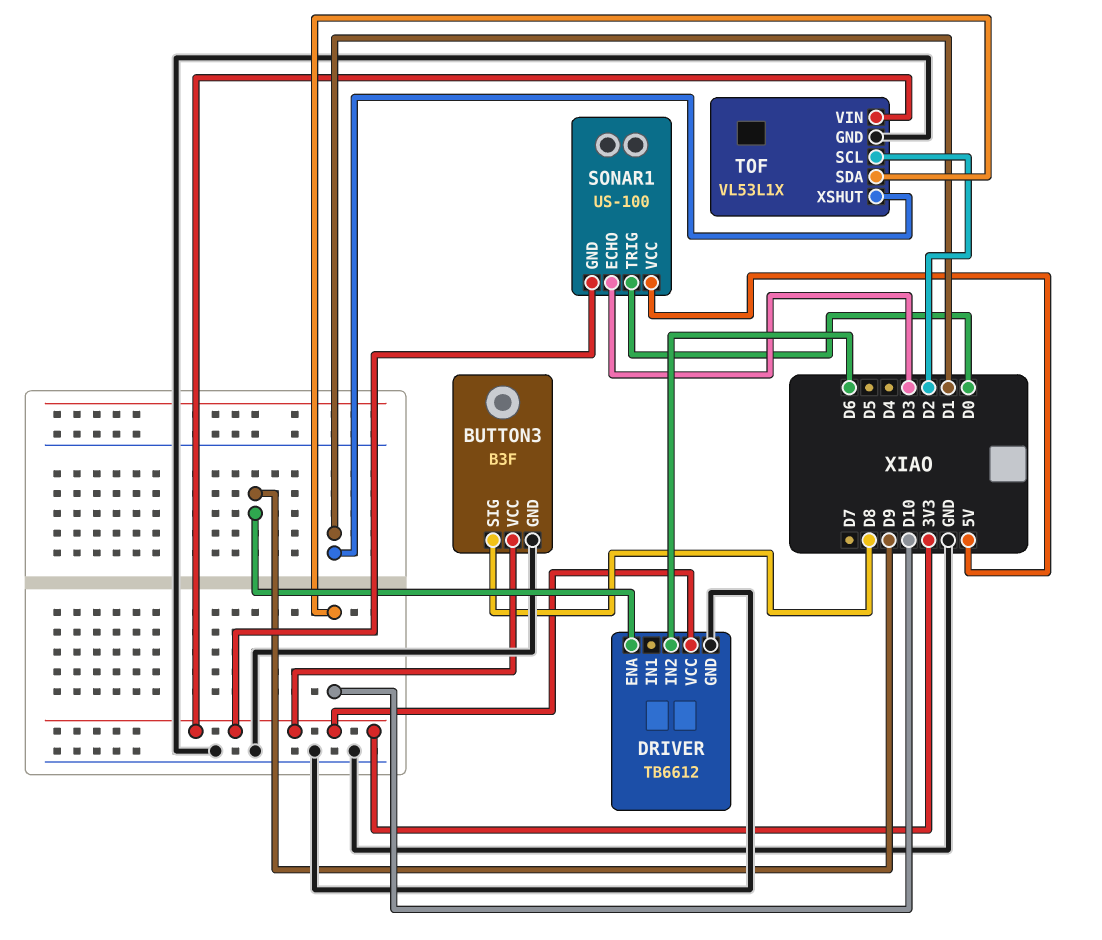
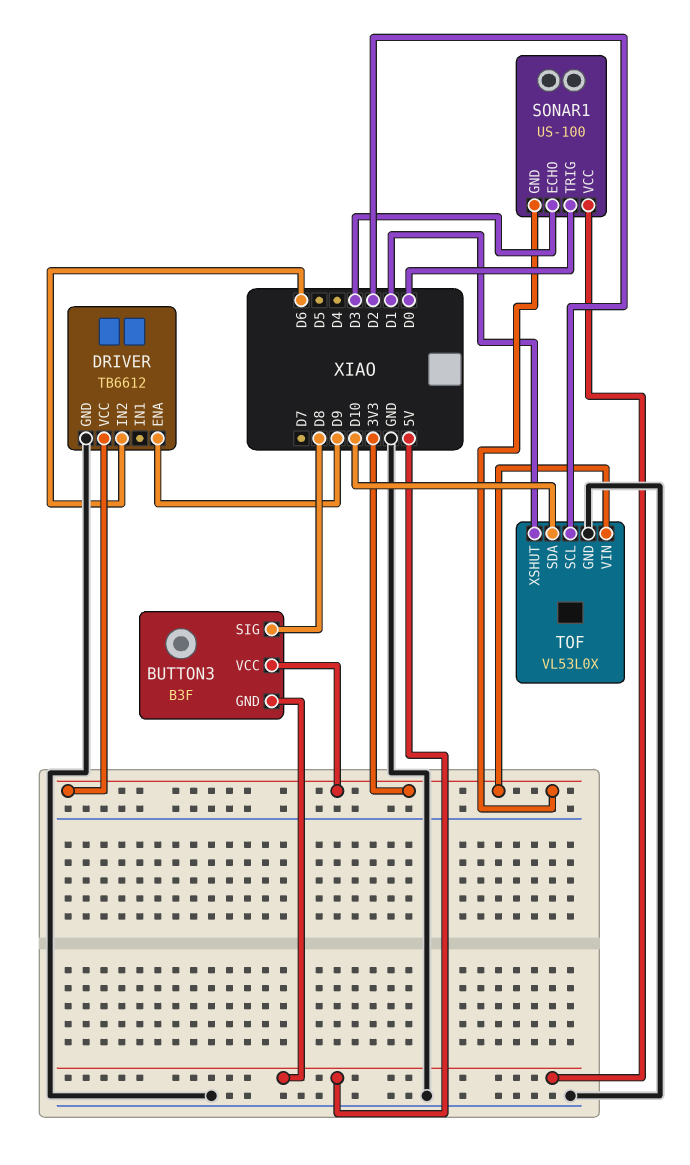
BUTTON3 pin GND: GND -> 5V
TOF: VL53L1X -> VL53L0X

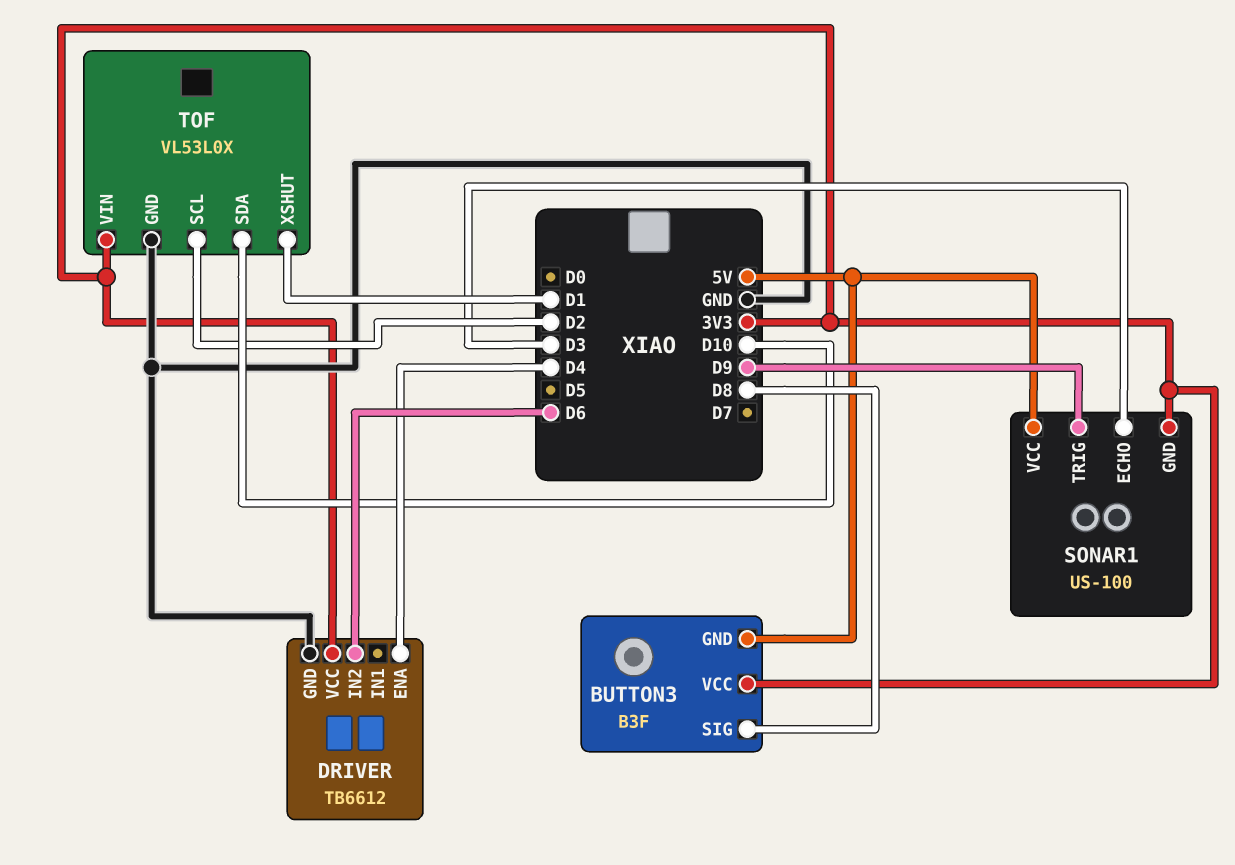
DRIVER pin ENA: D9 -> D4
SONAR1 pin TRIG: D0 -> D9

